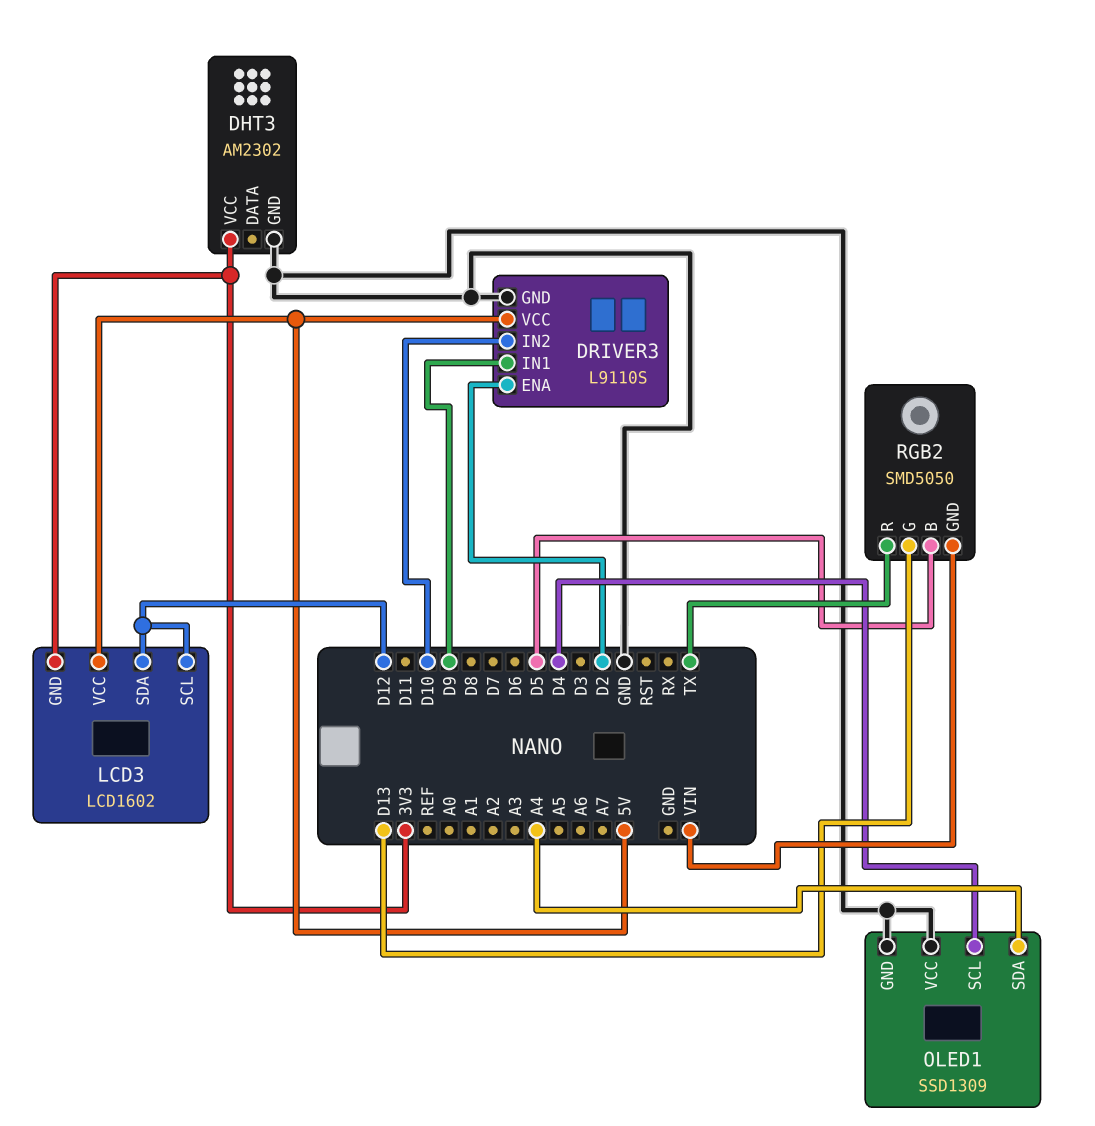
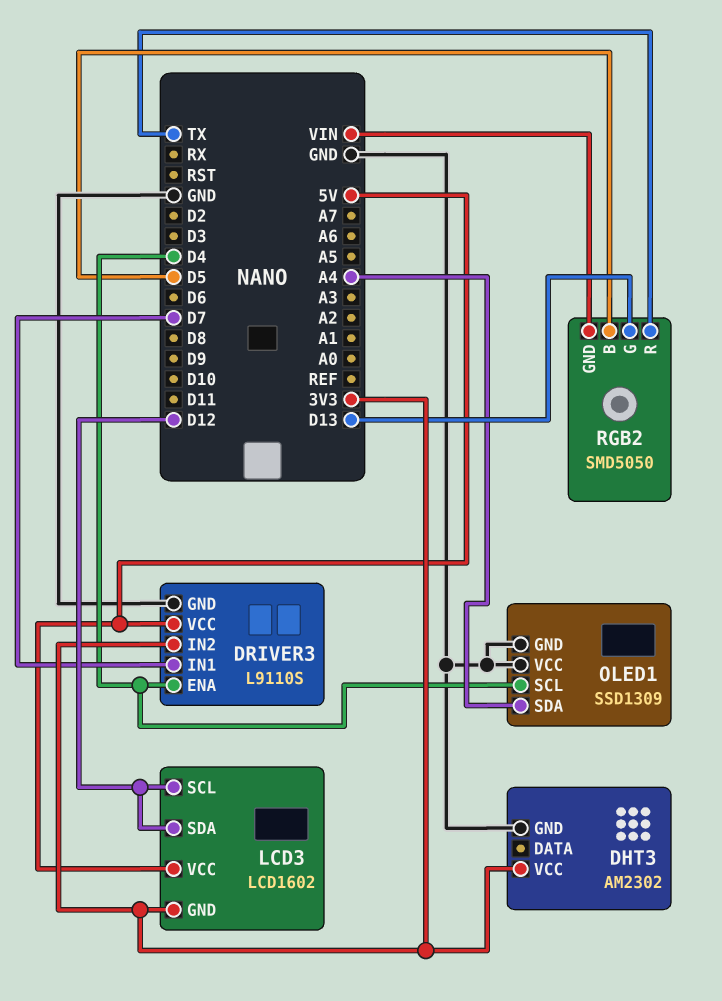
DRIVER3 pin ENA: D2 -> D4
DRIVER3 pin IN1: D9 -> D7
DRIVER3 pin IN2: D10 -> 3V3

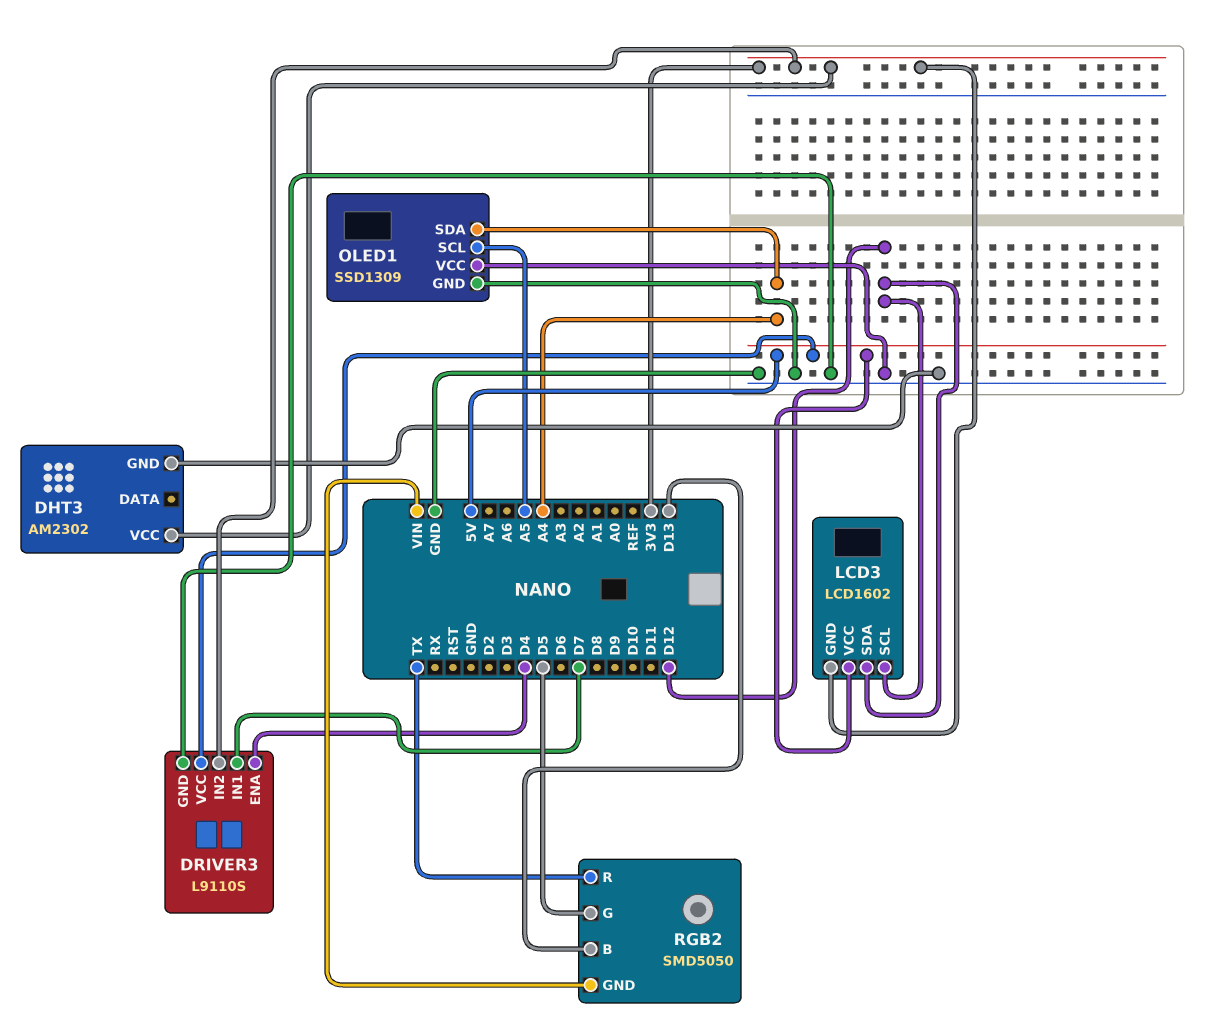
OLED1 pin SCL: D4 -> A5
RGB2 pin B: D5 -> D13
RGB2 pin G: D13 -> D5

